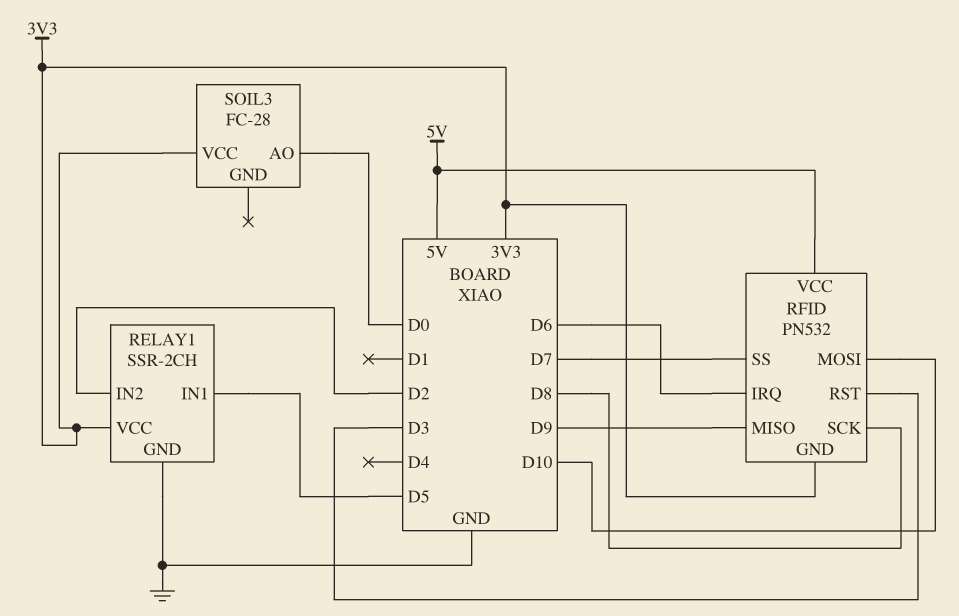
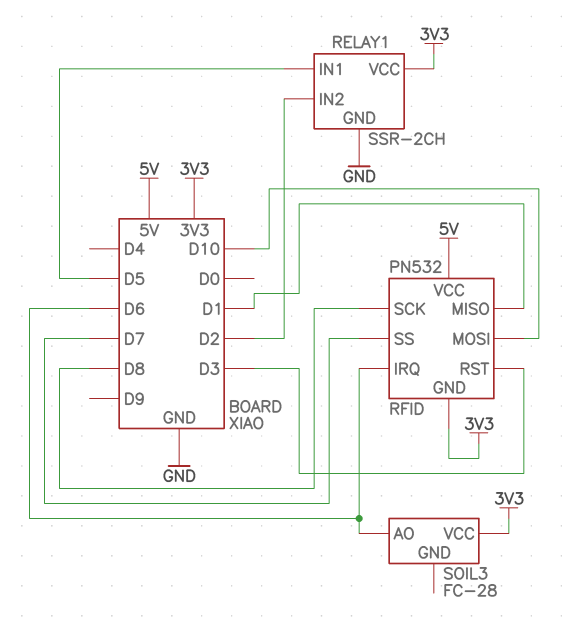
RFID pin MISO: D9 -> D1
SOIL3 pin AO: D0 -> D6

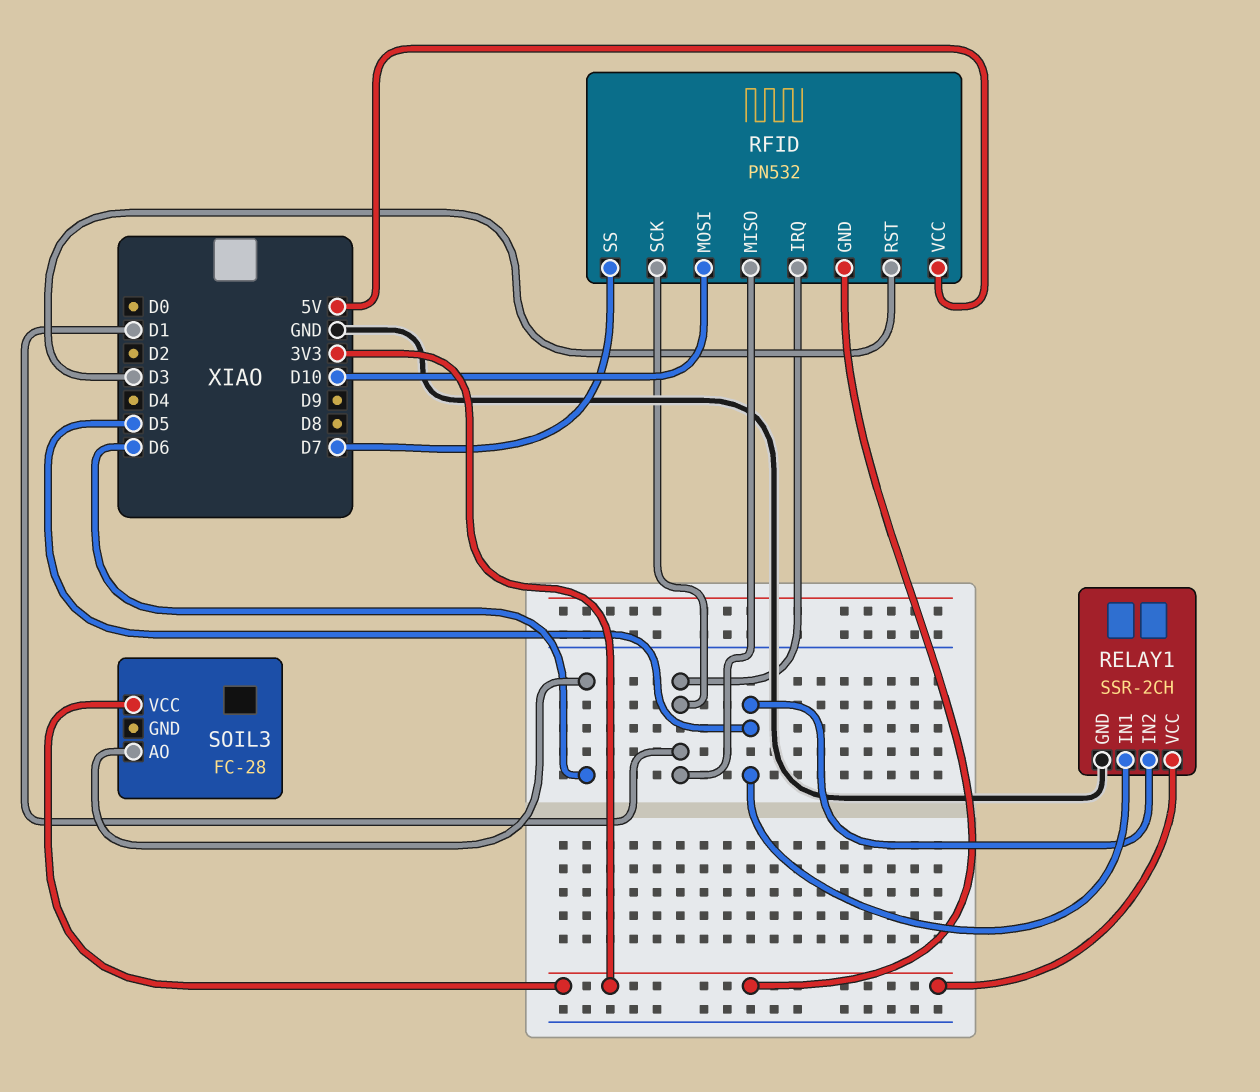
RELAY1 pin IN2: D2 -> D5
RFID pin IRQ: D6 -> D1
RFID pin SCK: D8 -> D1

